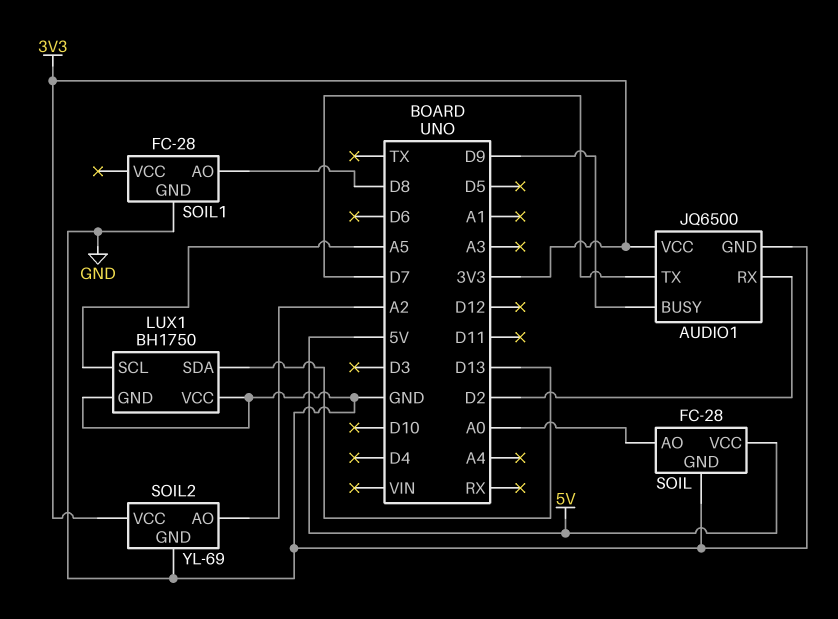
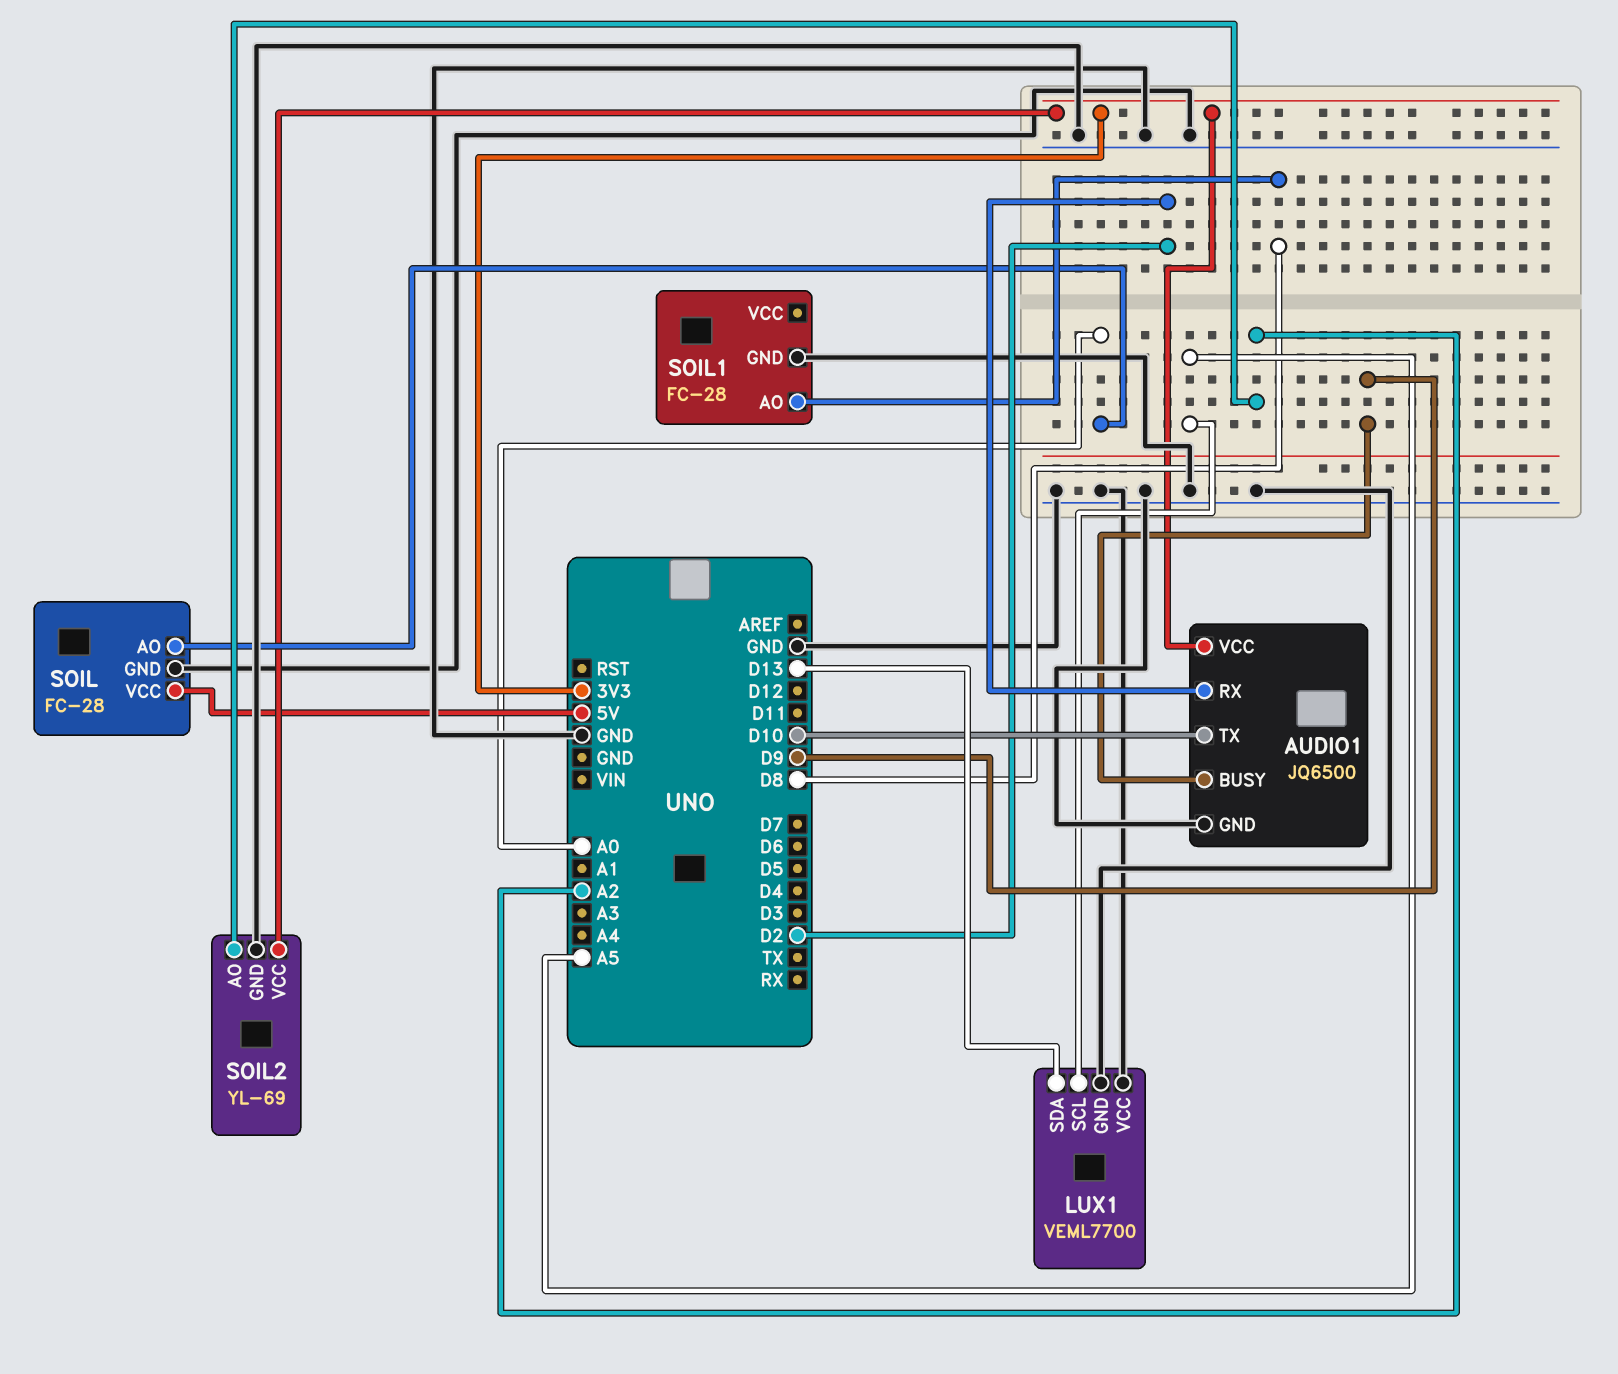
AUDIO1 pin TX: D7 -> D10
LUX1: BH1750 -> VEML7700

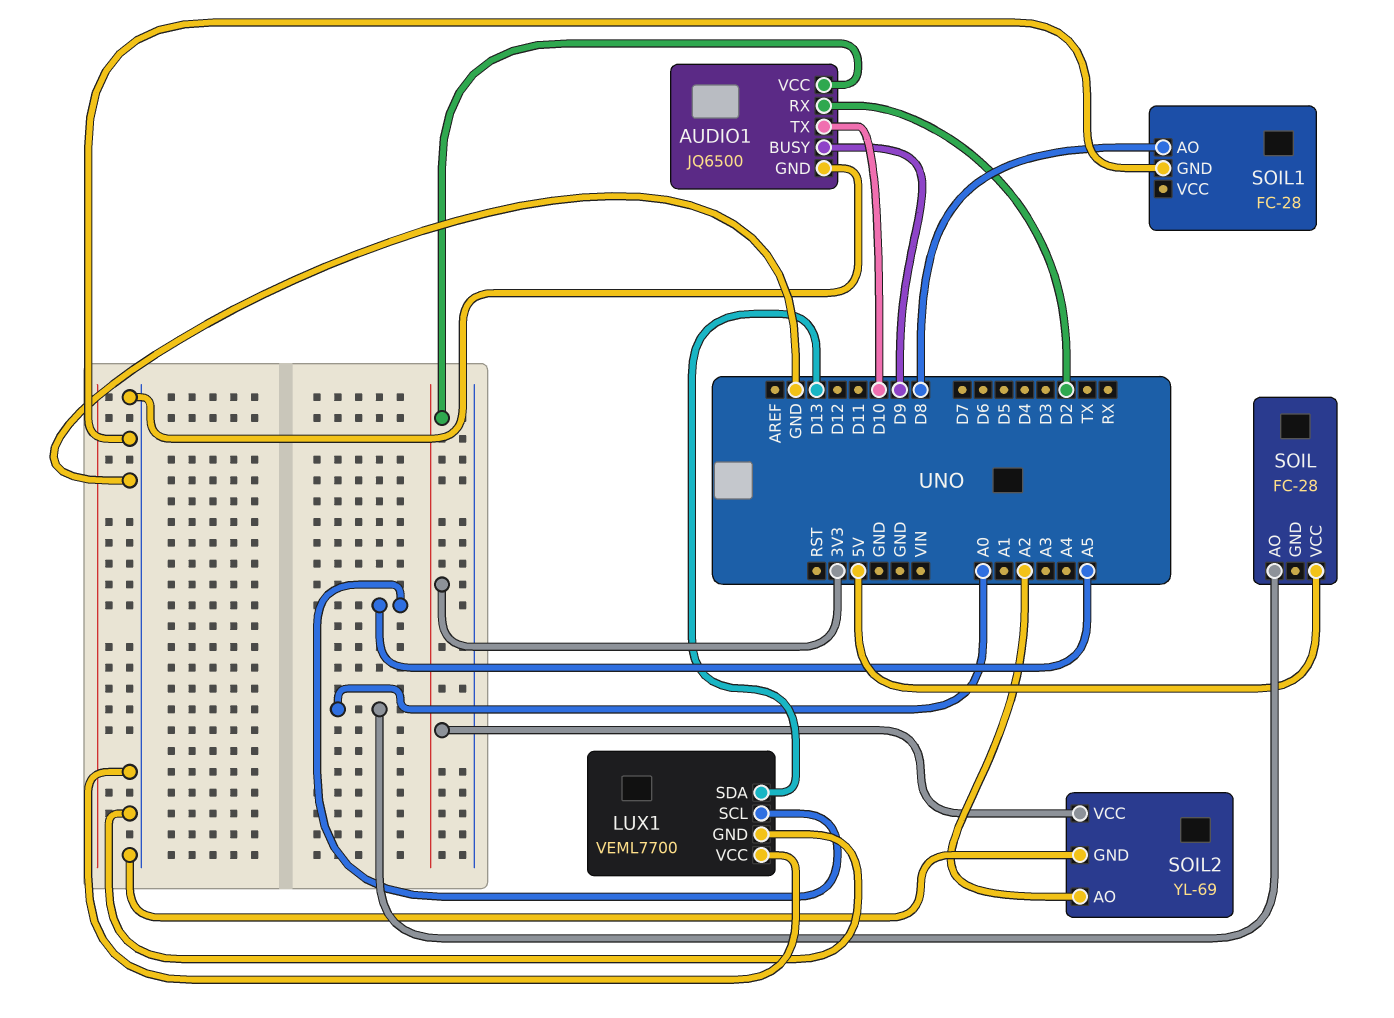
SOIL pin GND: GND -> none

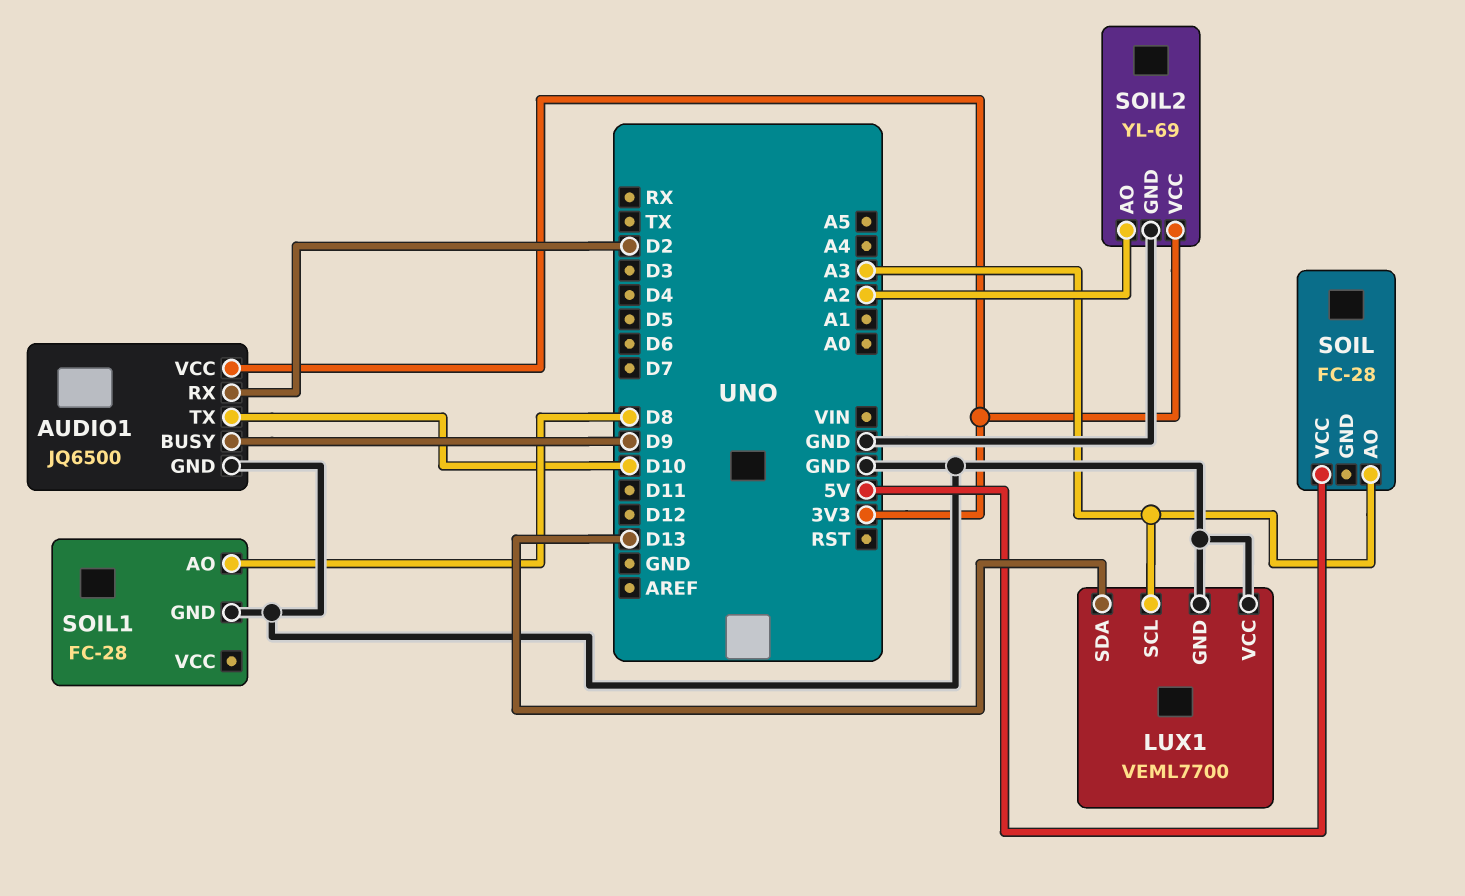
LUX1 pin SCL: A5 -> A3
SOIL pin AO: A0 -> A3

